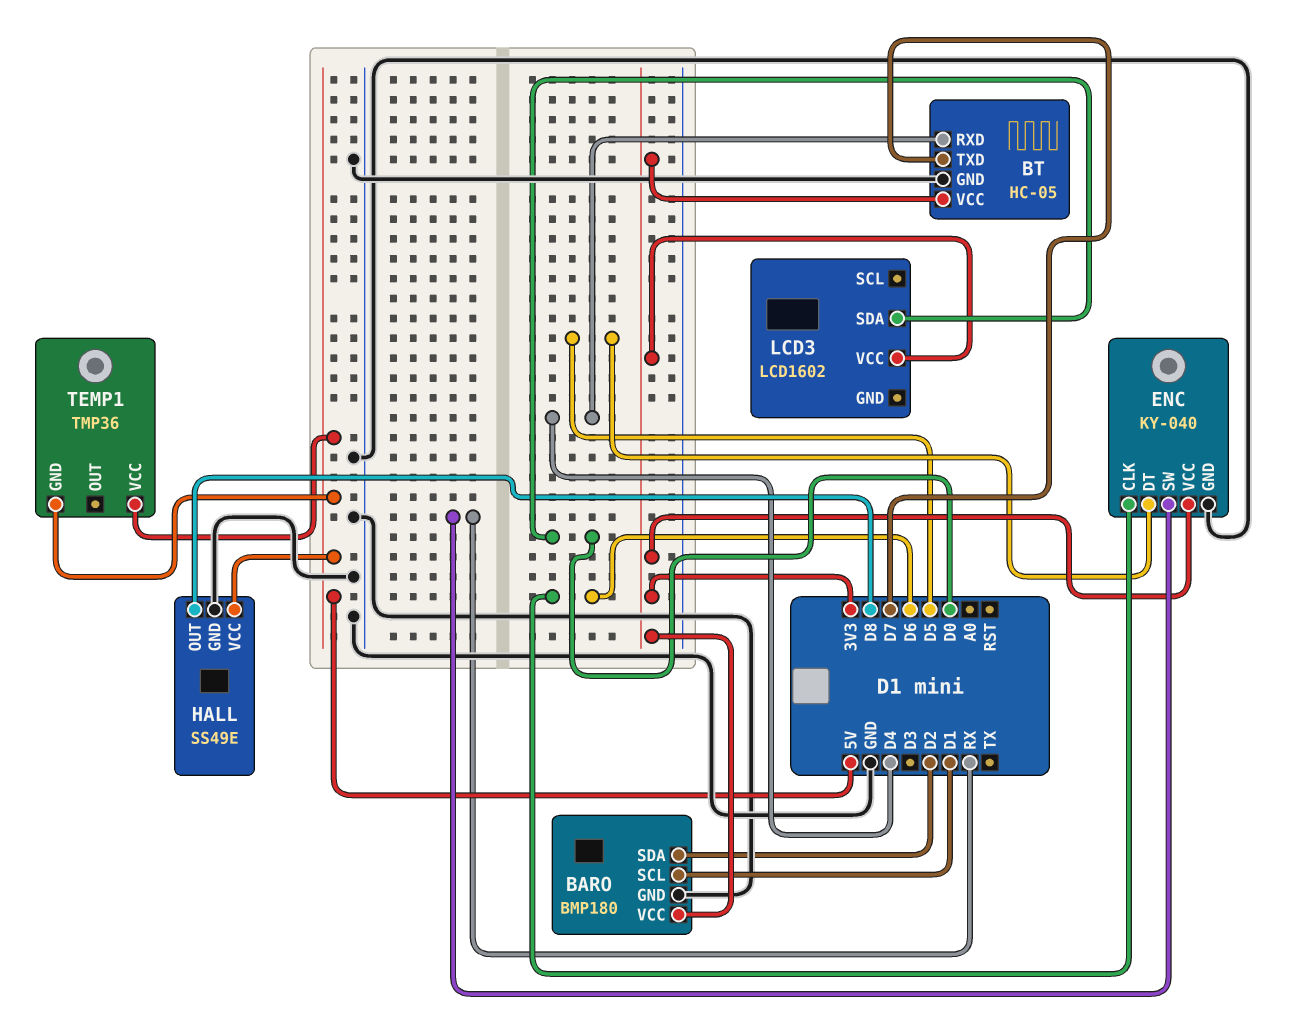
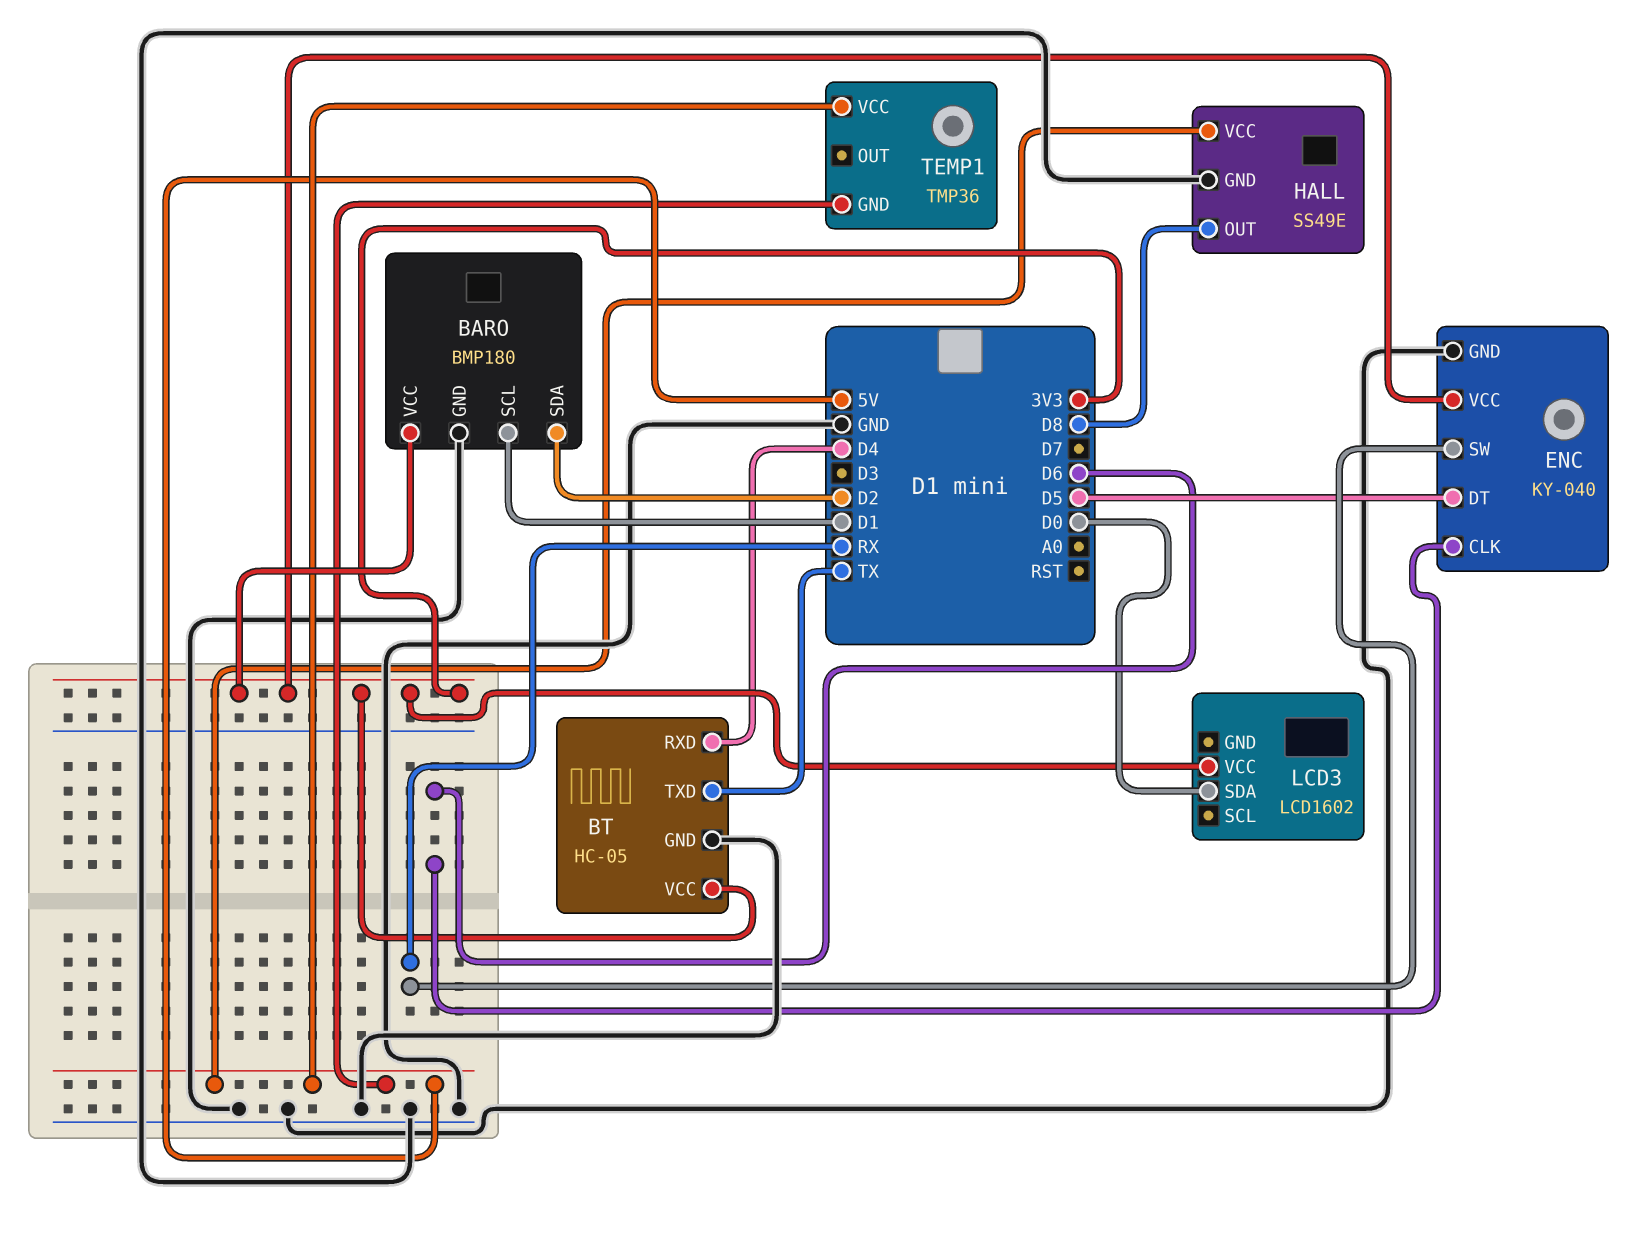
BT pin TXD: D7 -> TX

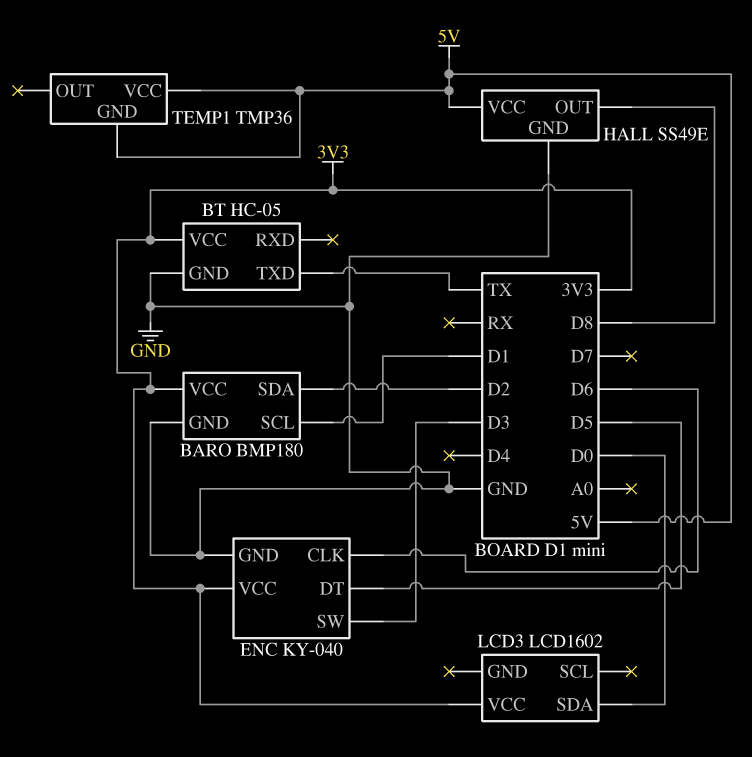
BT pin RXD: D4 -> none
ENC pin SW: RX -> D3

